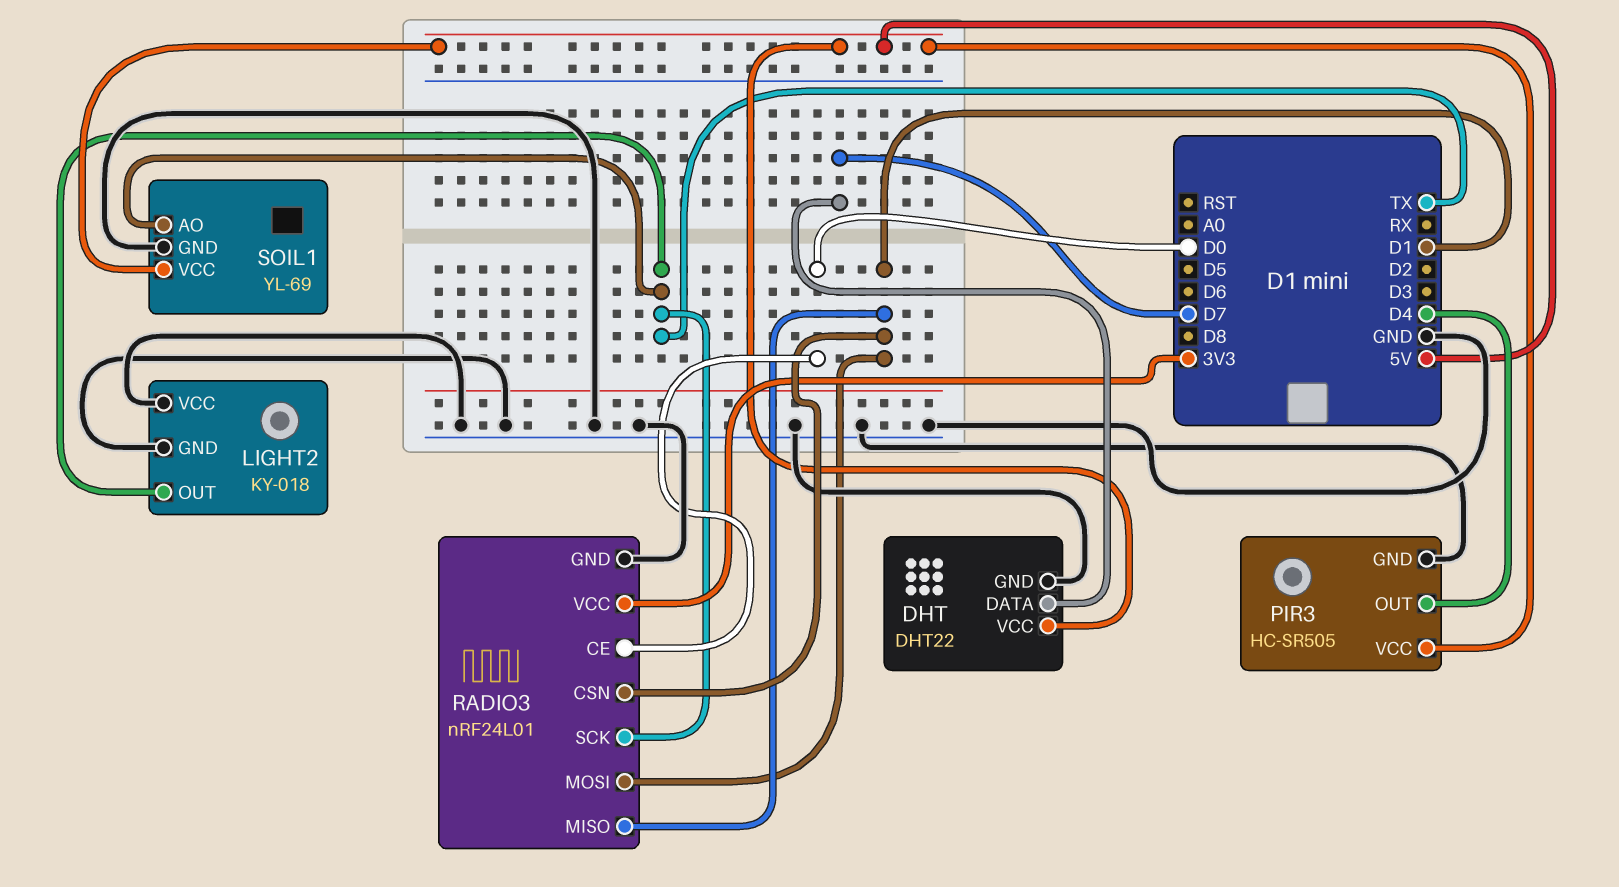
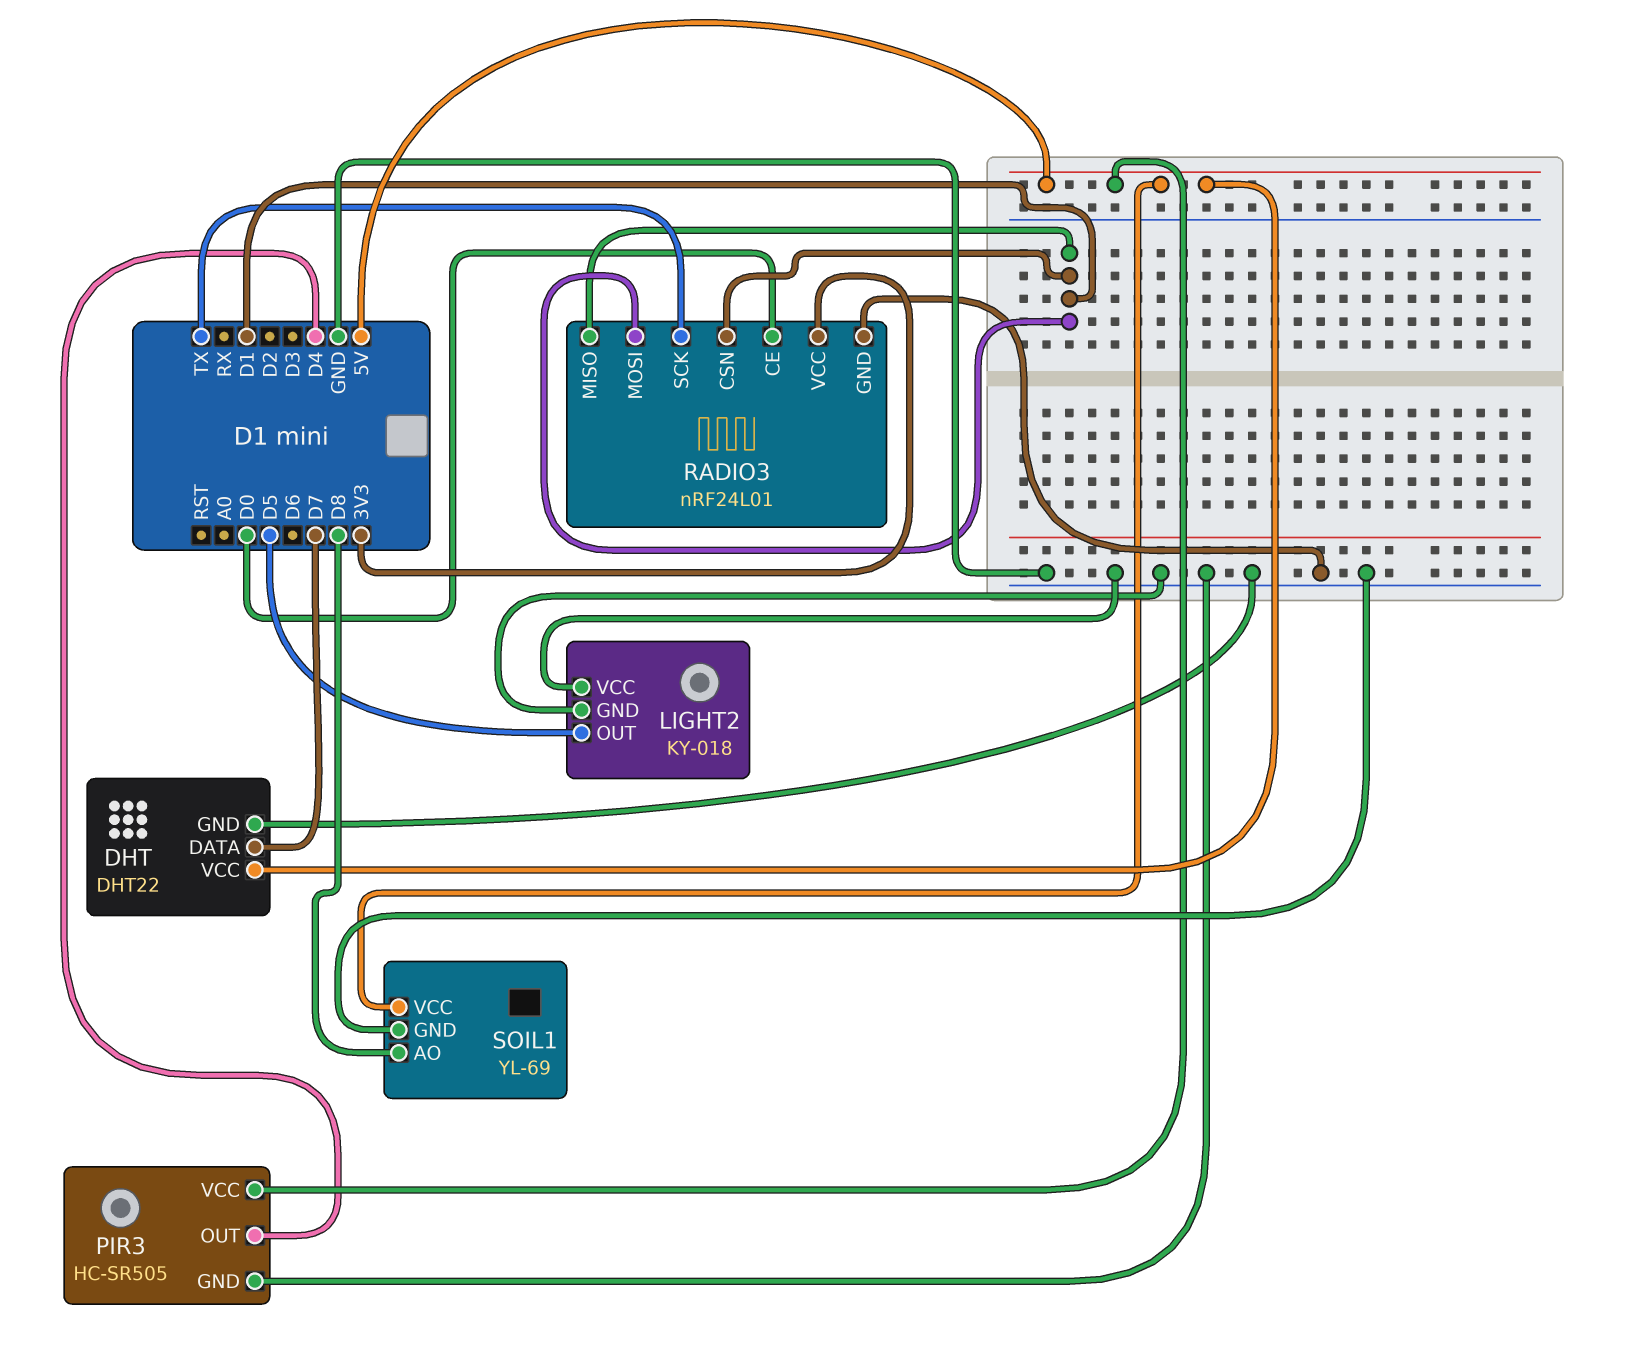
LIGHT2 pin OUT: TX -> D5
SOIL1 pin AO: TX -> D8

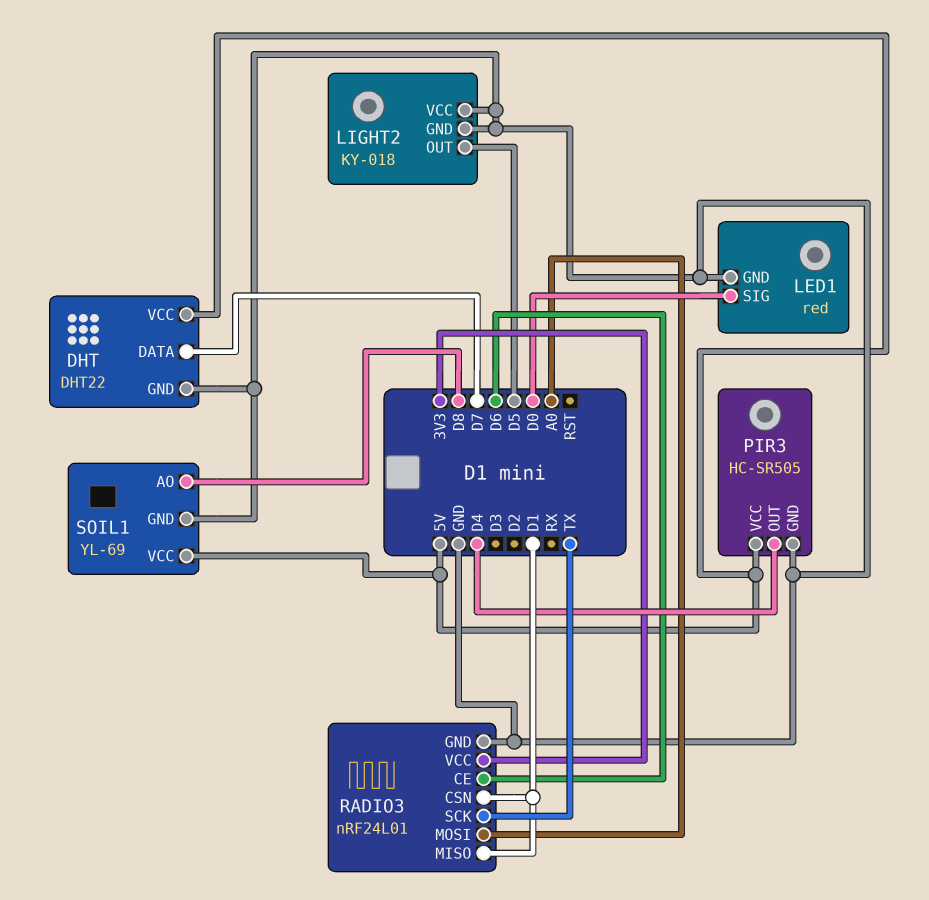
LED1: none -> red
LED1 pin GND: none -> GND
LED1 pin SIG: none -> D0
RADIO3 pin CE: D0 -> D6
RADIO3 pin MOSI: D1 -> A0

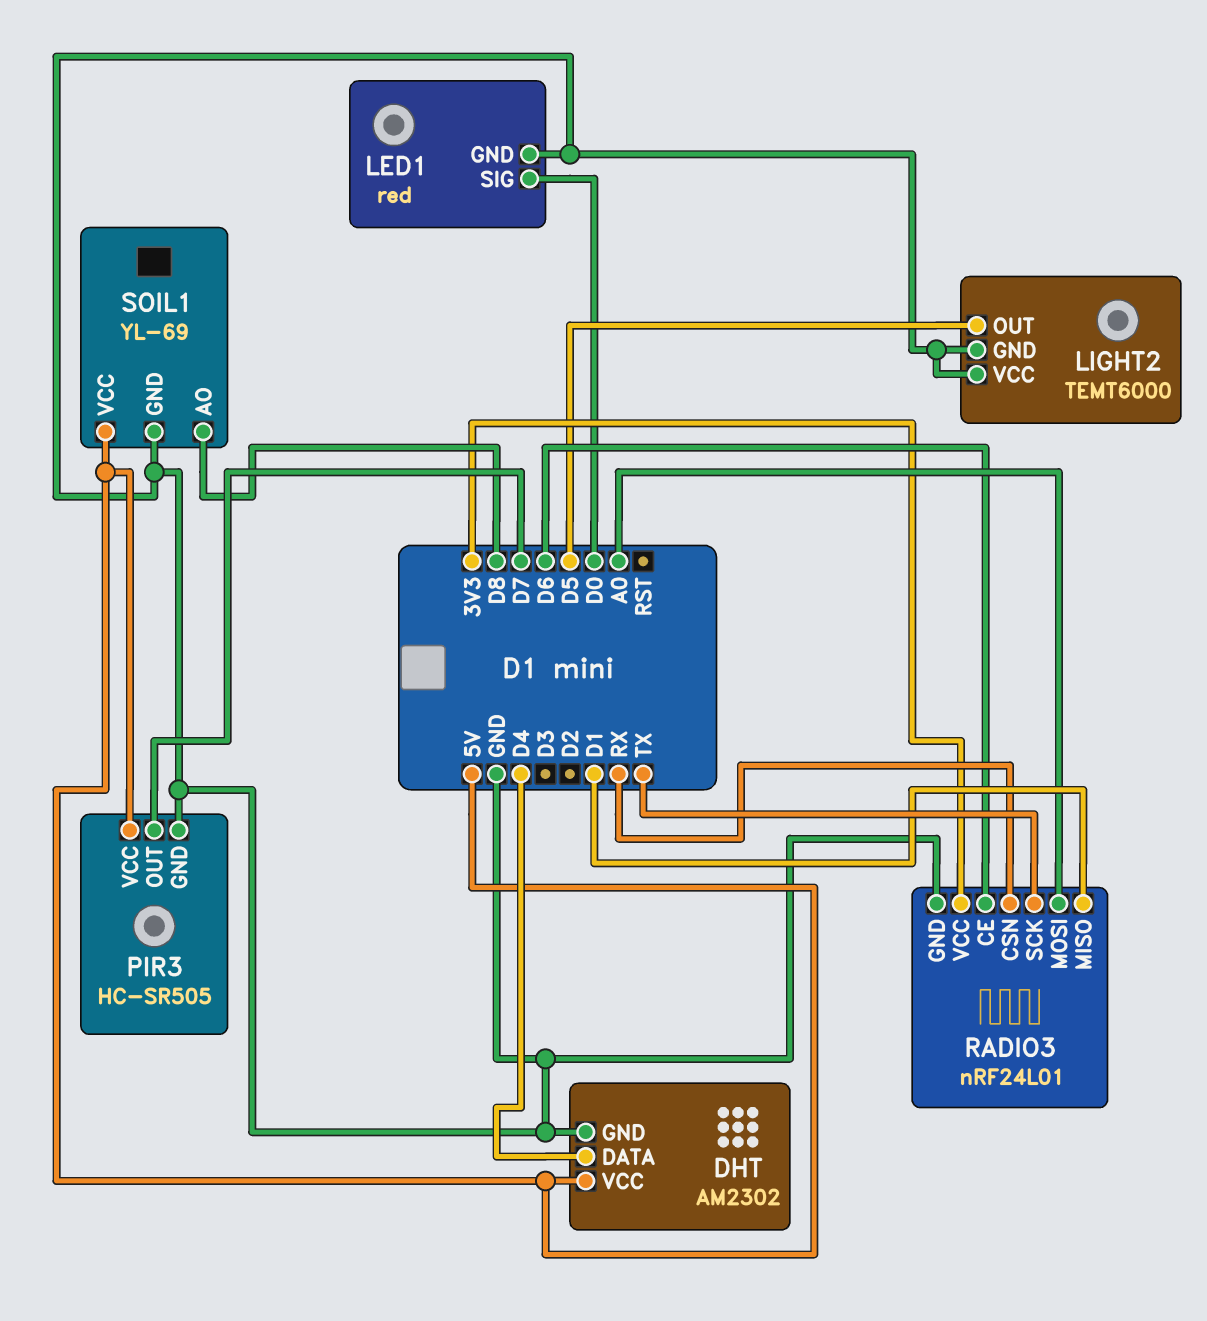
DHT: DHT22 -> AM2302
DHT pin DATA: D7 -> D4
LIGHT2: KY-018 -> TEMT6000
PIR3 pin OUT: D4 -> D7
RADIO3 pin CSN: D1 -> RX

